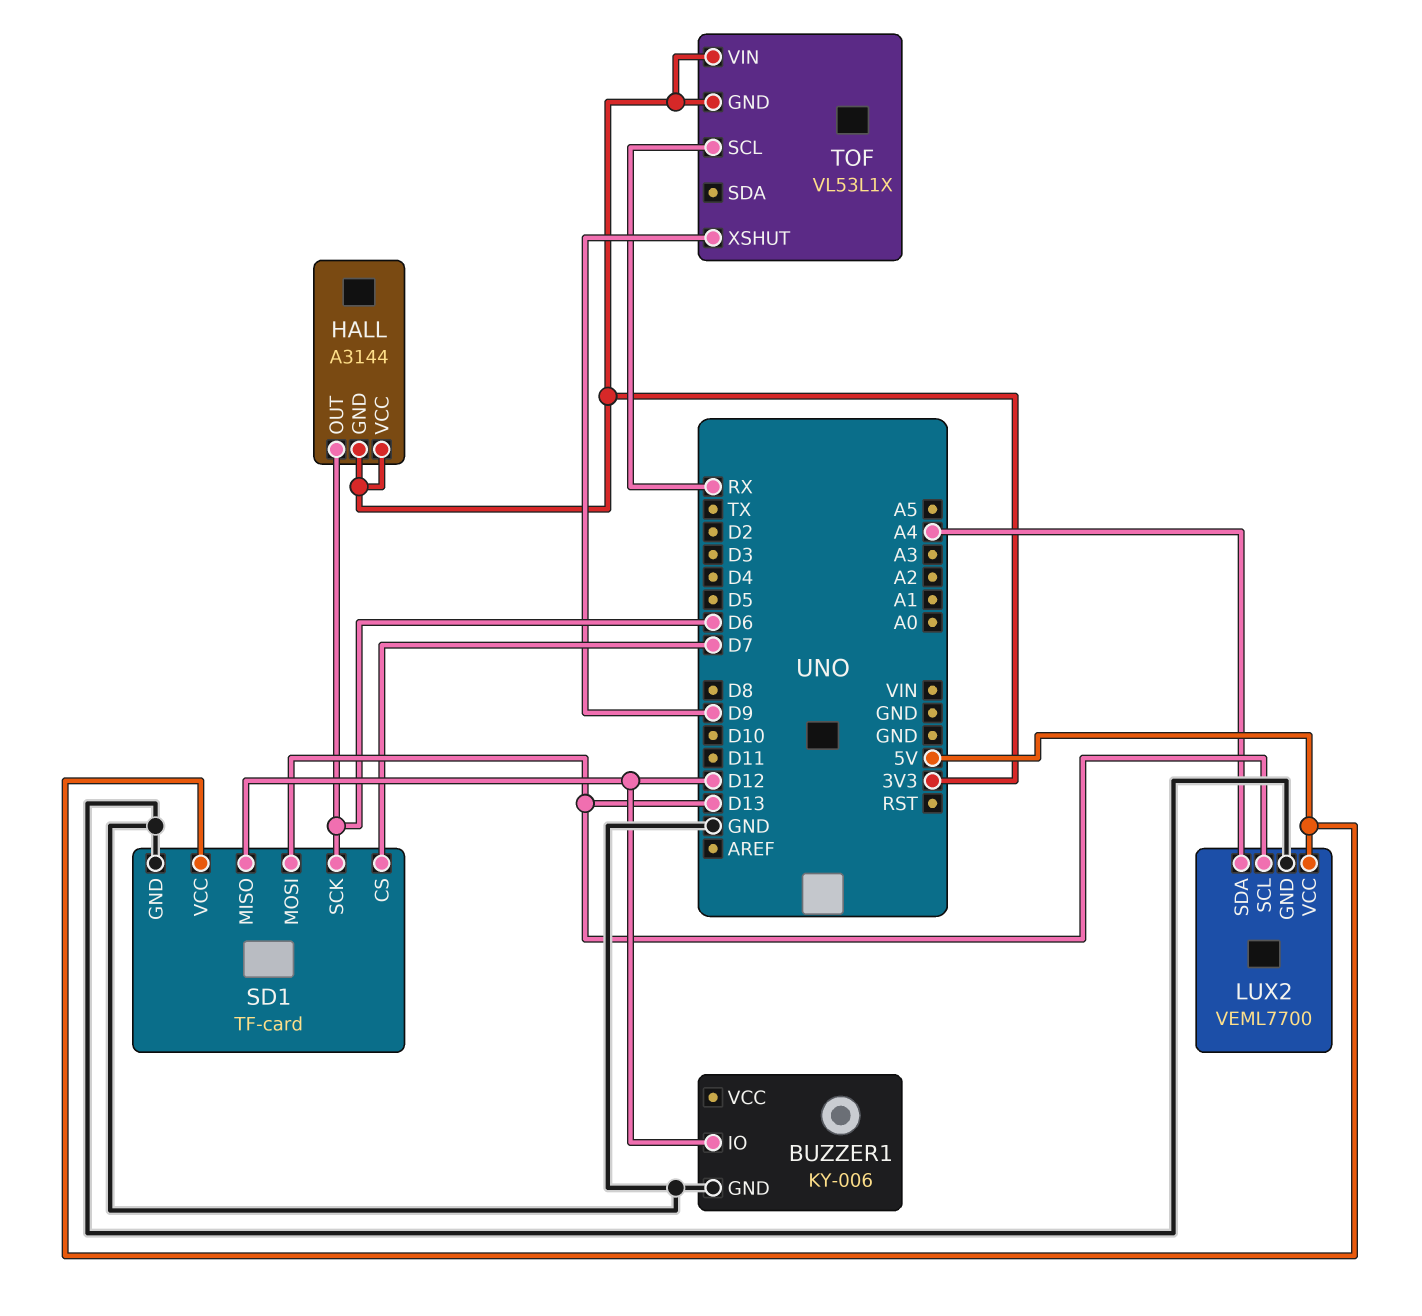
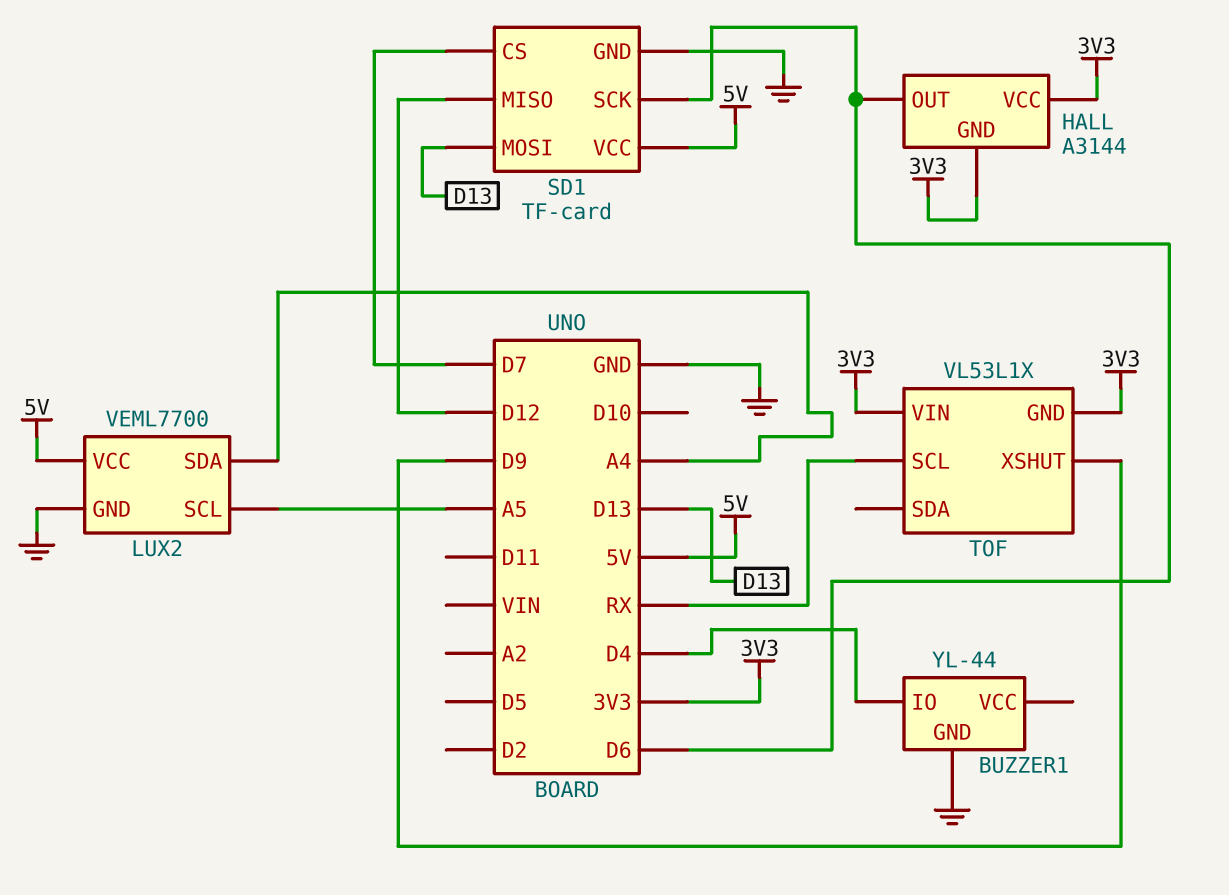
BUZZER1: KY-006 -> YL-44
BUZZER1 pin IO: D12 -> D4
LUX2 pin SCL: D13 -> A5

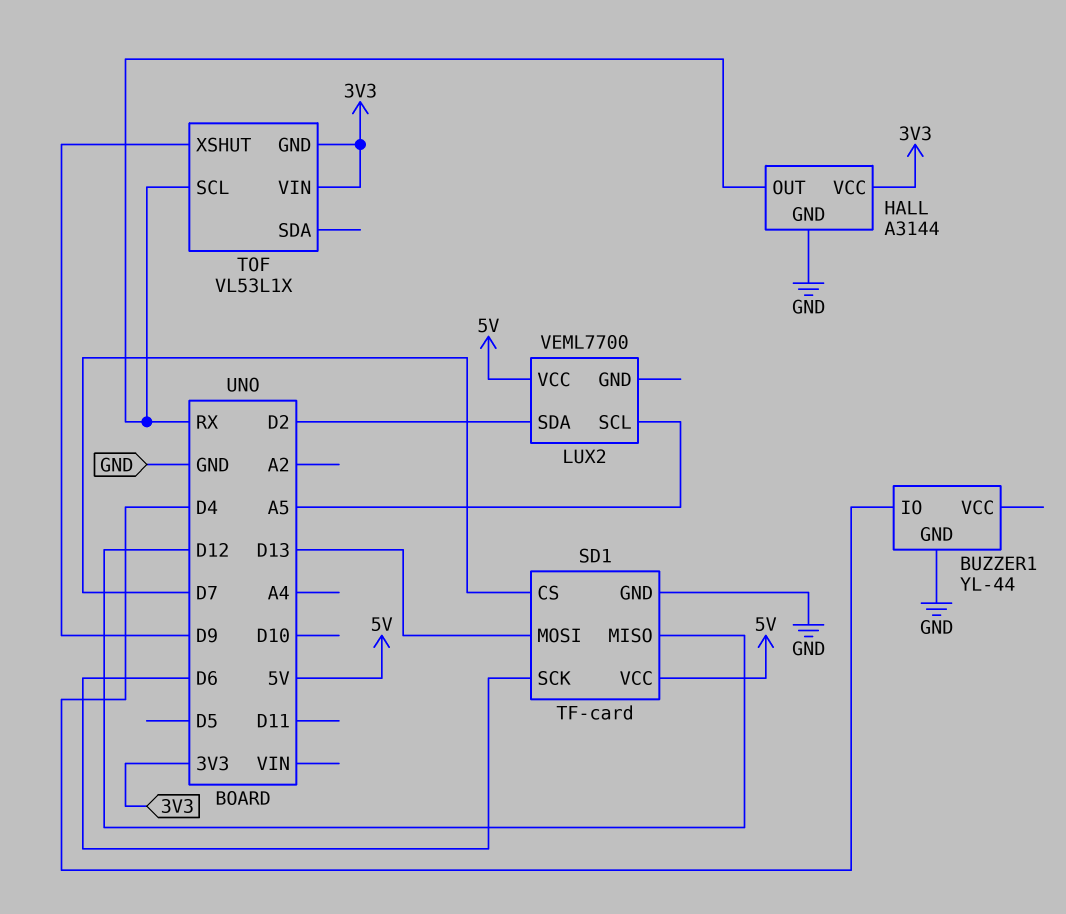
HALL pin GND: 3V3 -> GND
HALL pin OUT: D6 -> RX
LUX2 pin GND: GND -> none
LUX2 pin SDA: A4 -> D2

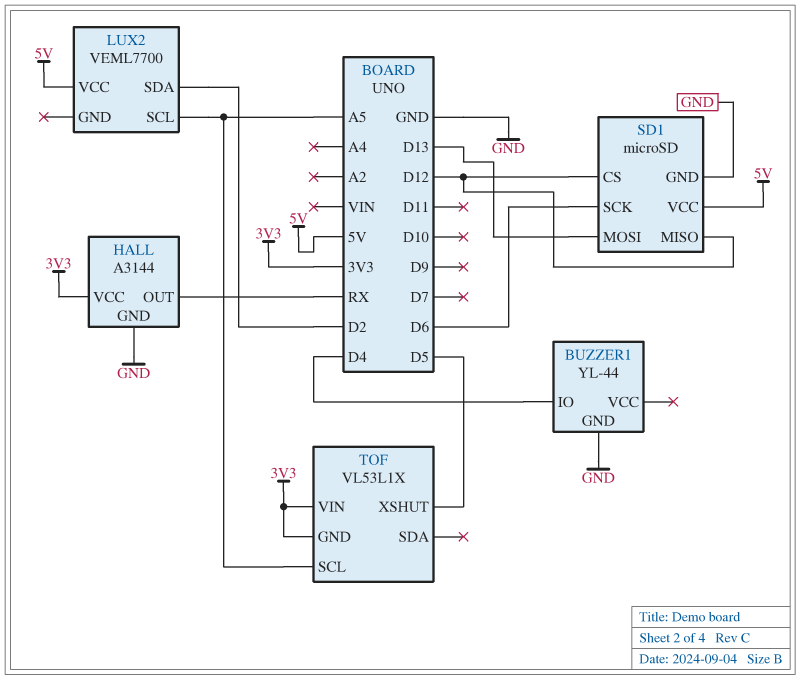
SD1: TF-card -> microSD
SD1 pin CS: D7 -> D12
TOF pin SCL: RX -> A5
TOF pin XSHUT: D9 -> D5

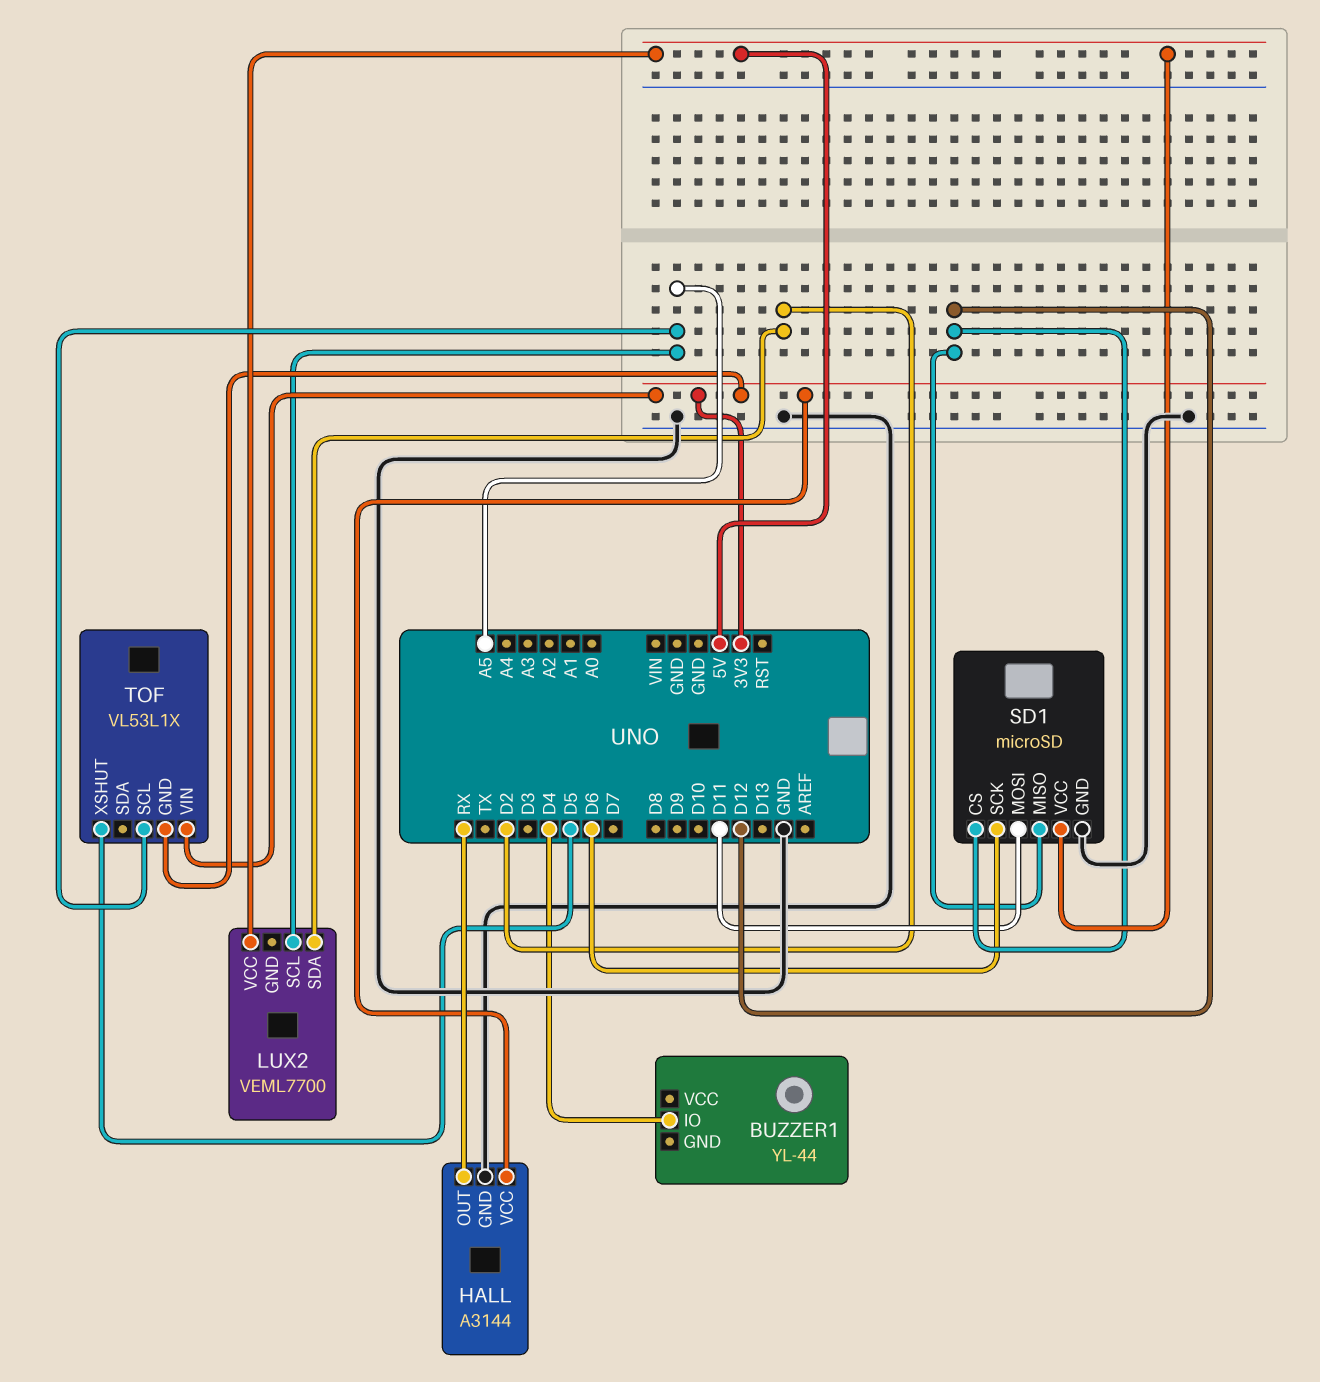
BUZZER1 pin GND: GND -> none
SD1 pin MOSI: D13 -> D11

